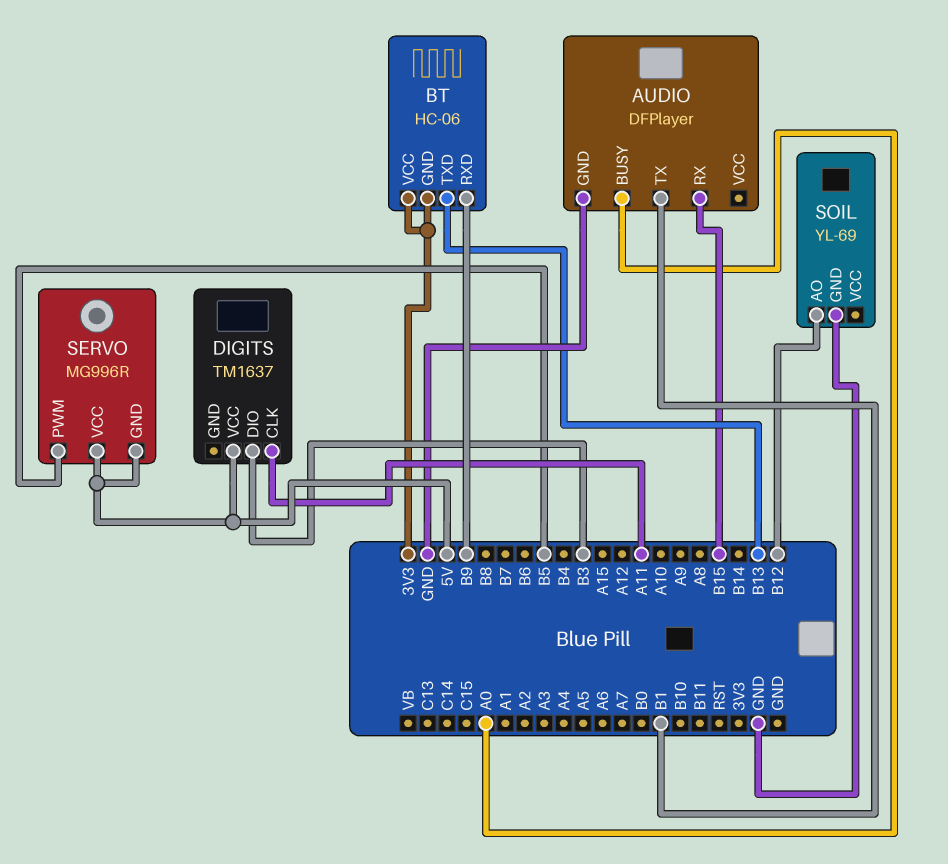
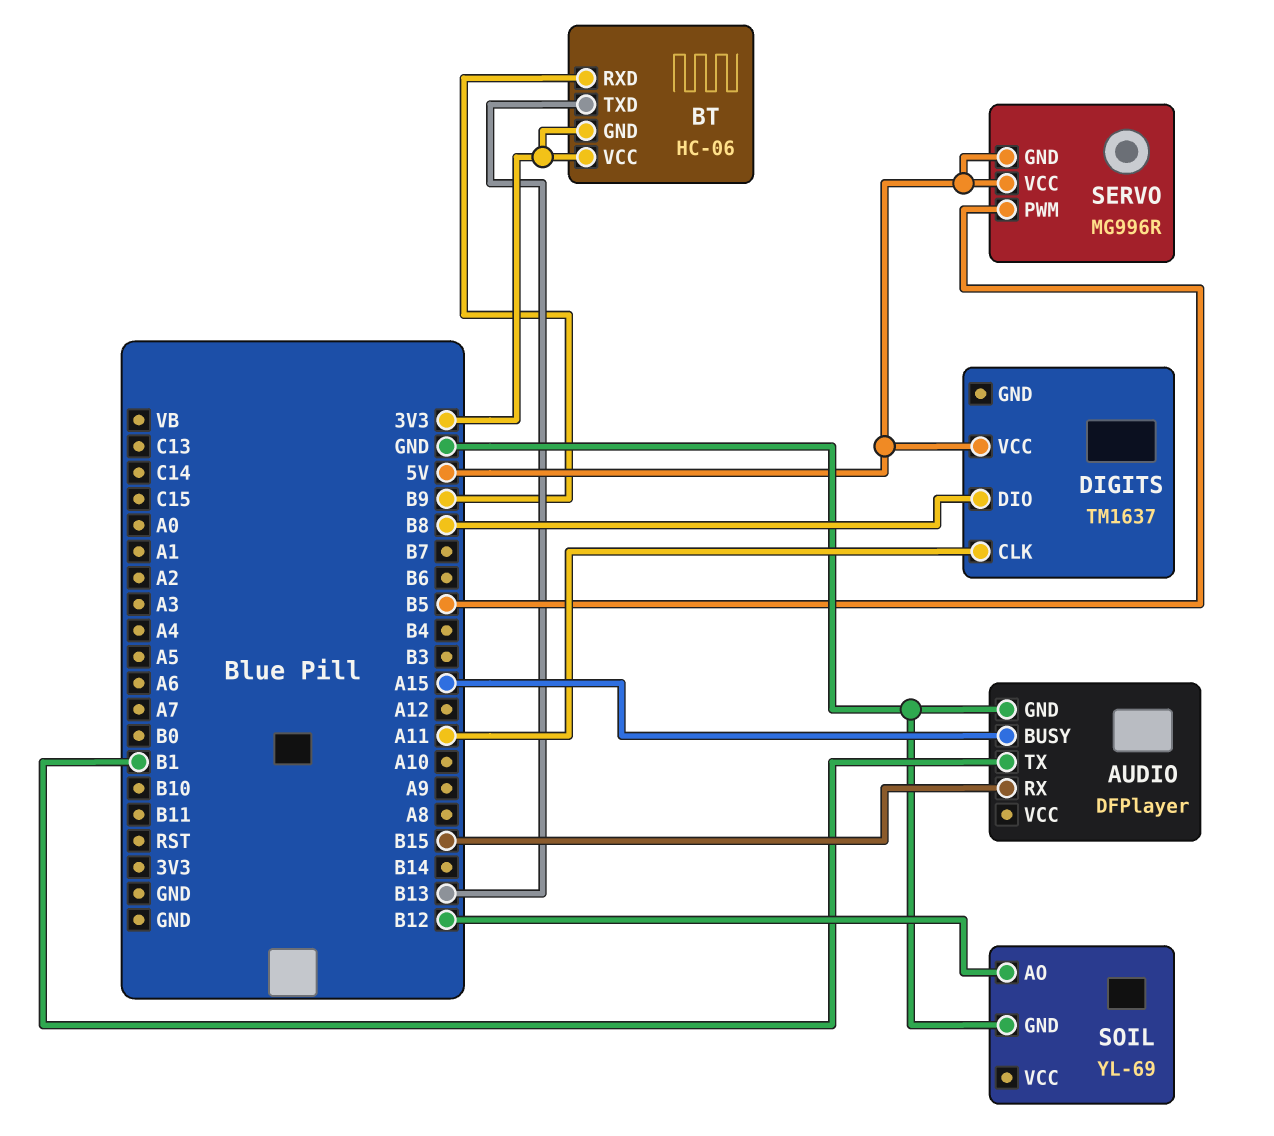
AUDIO pin BUSY: A0 -> A15
DIGITS pin DIO: B3 -> B8

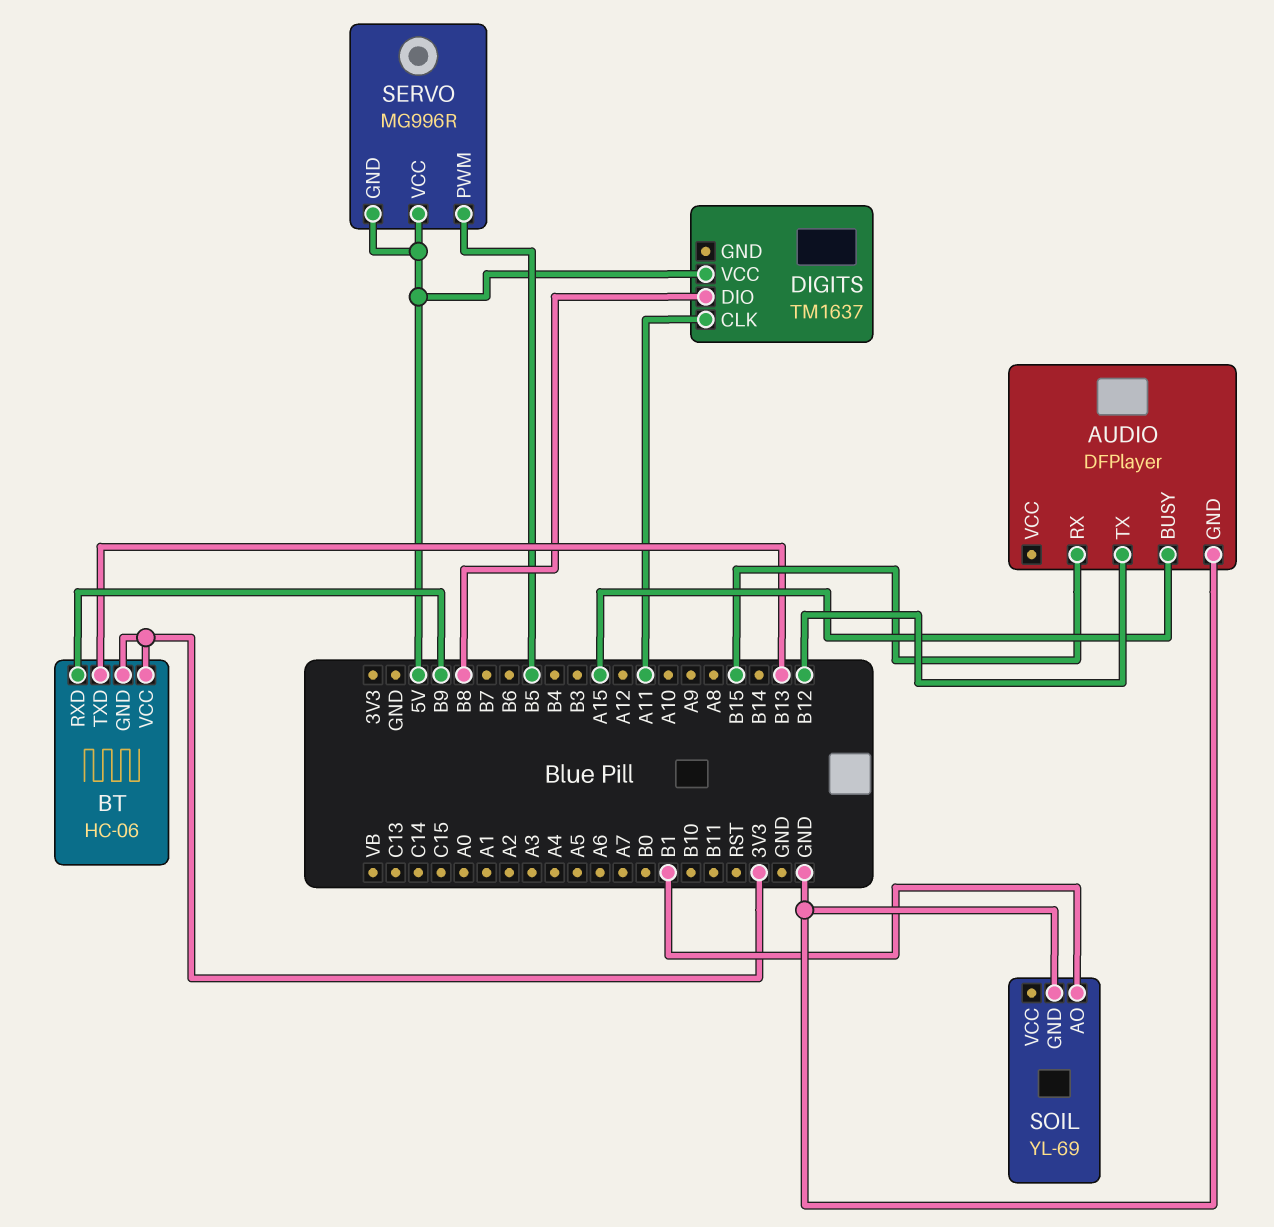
AUDIO pin TX: B1 -> B12
SOIL pin AO: B12 -> B1

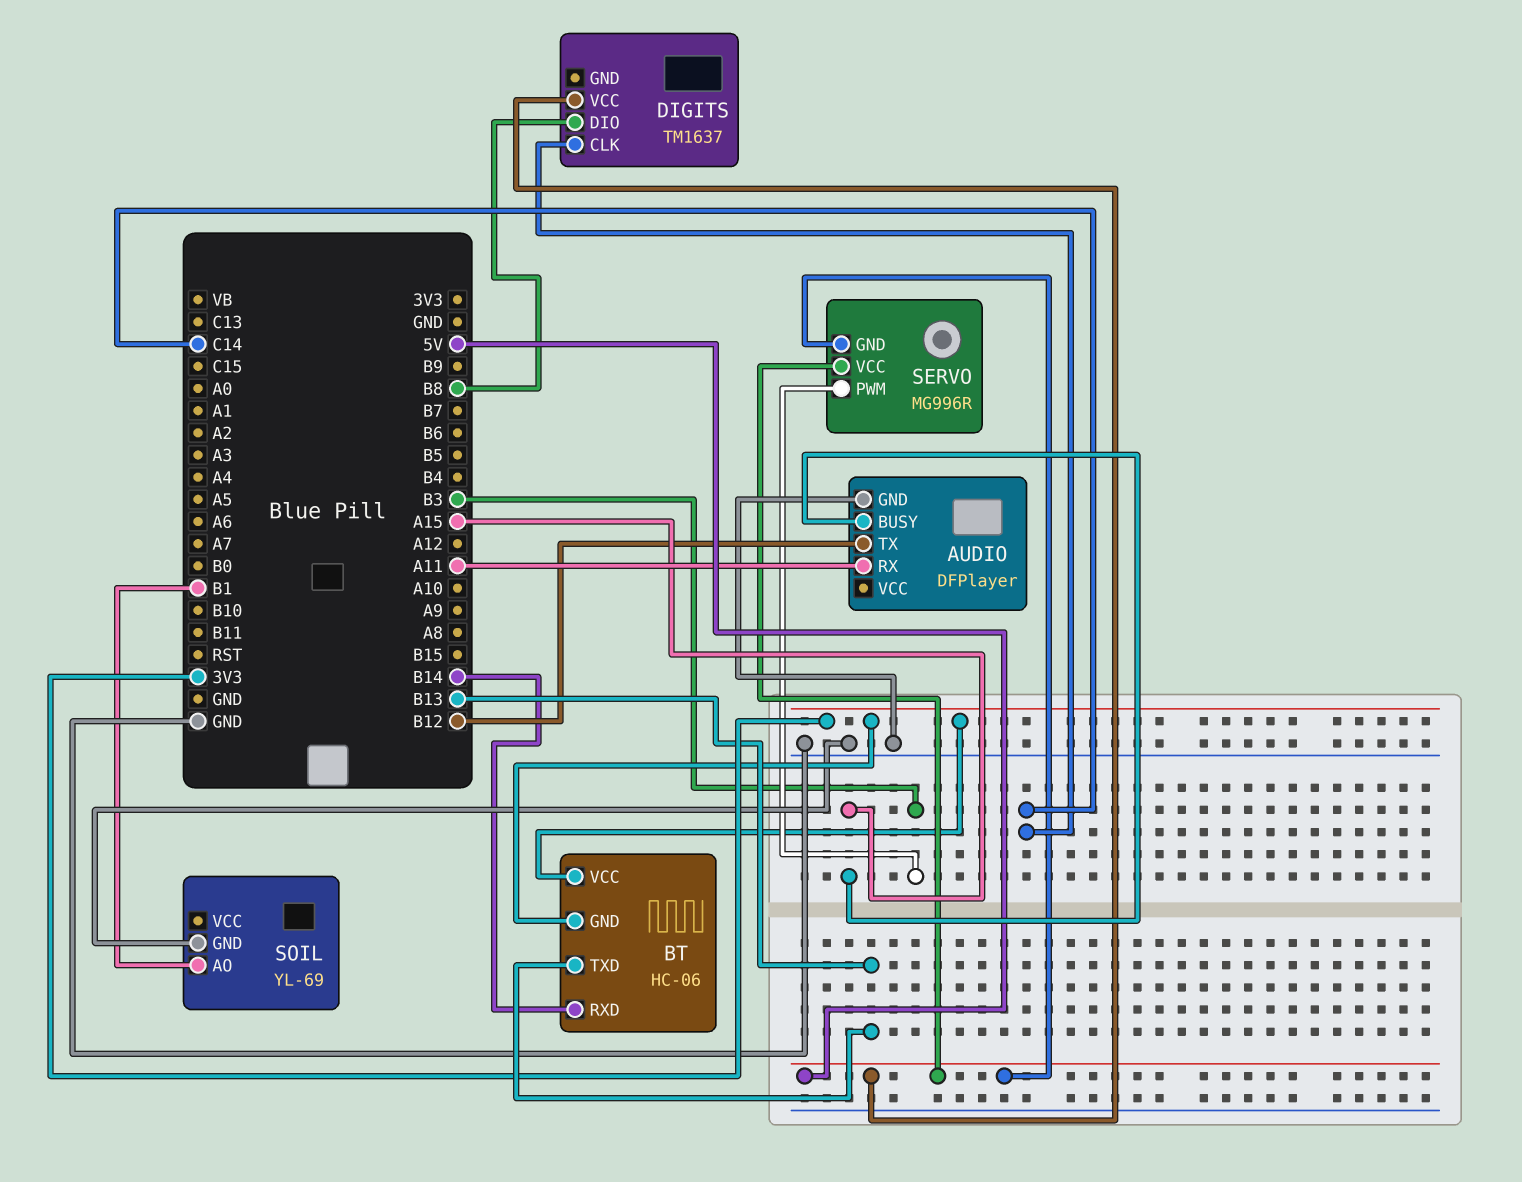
AUDIO pin RX: B15 -> A11
BT pin RXD: B9 -> B14
DIGITS pin CLK: A11 -> C14
SERVO pin PWM: B5 -> B3

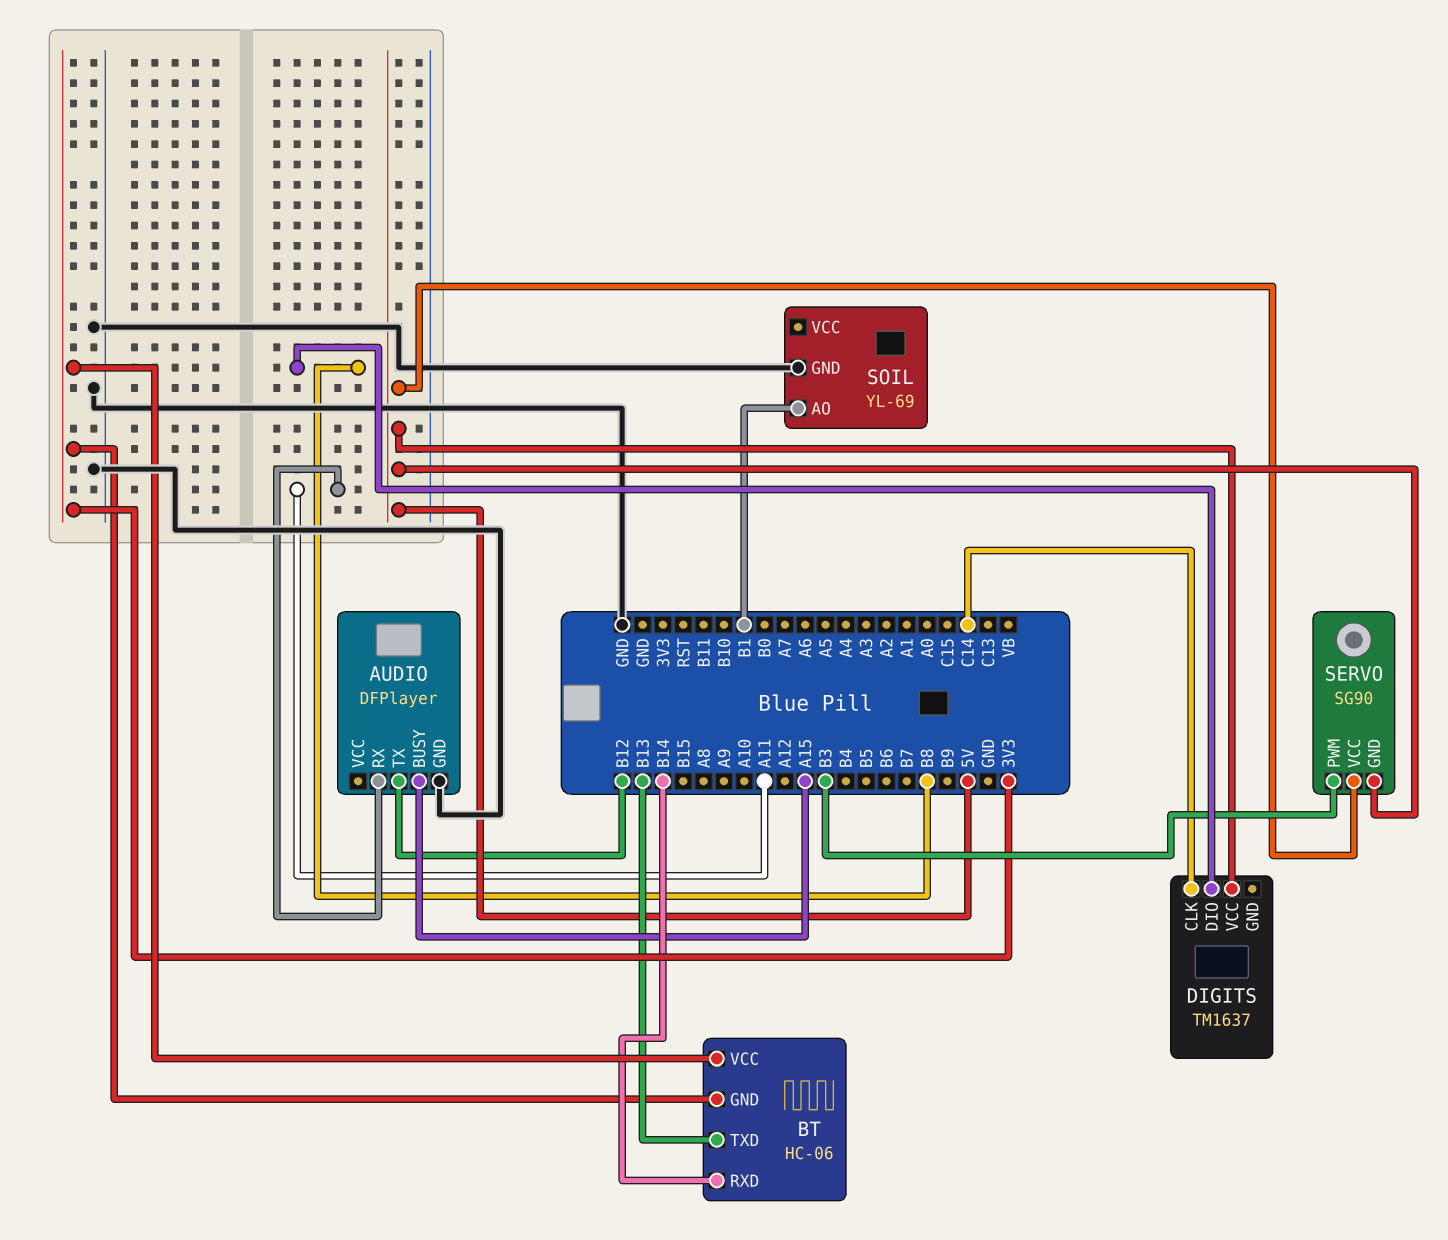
SERVO: MG996R -> SG90

